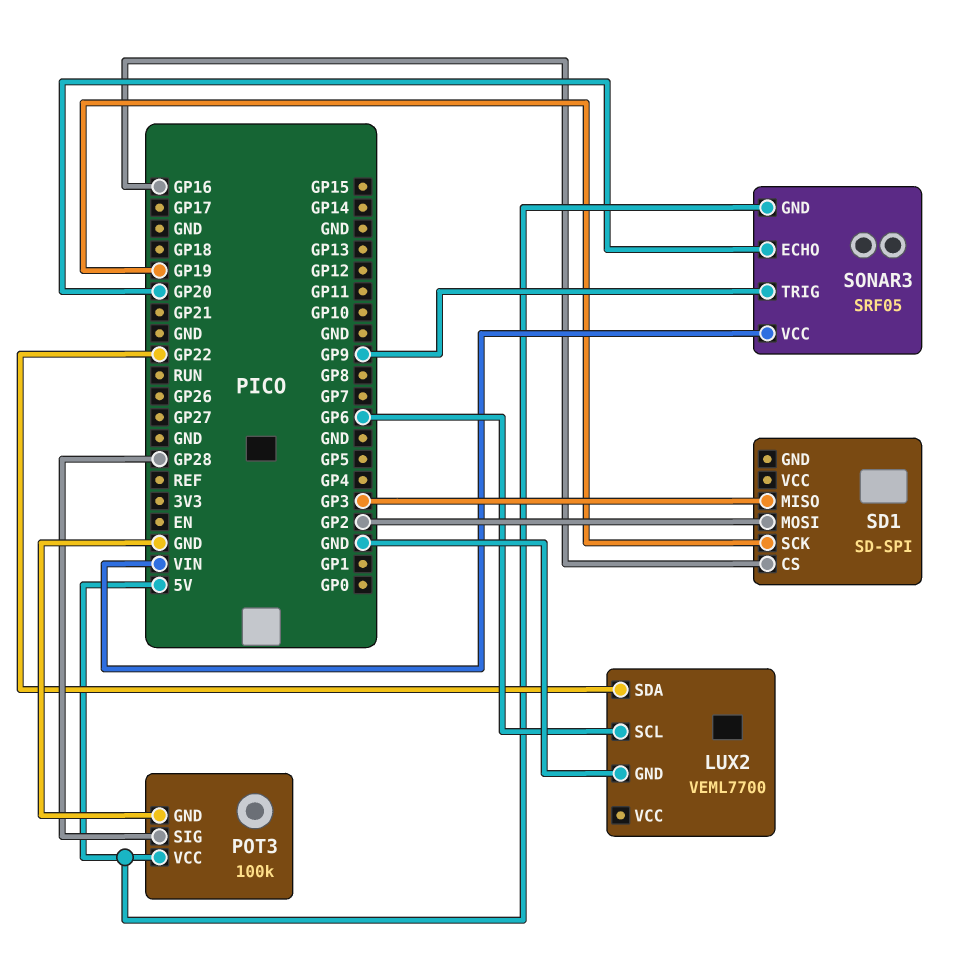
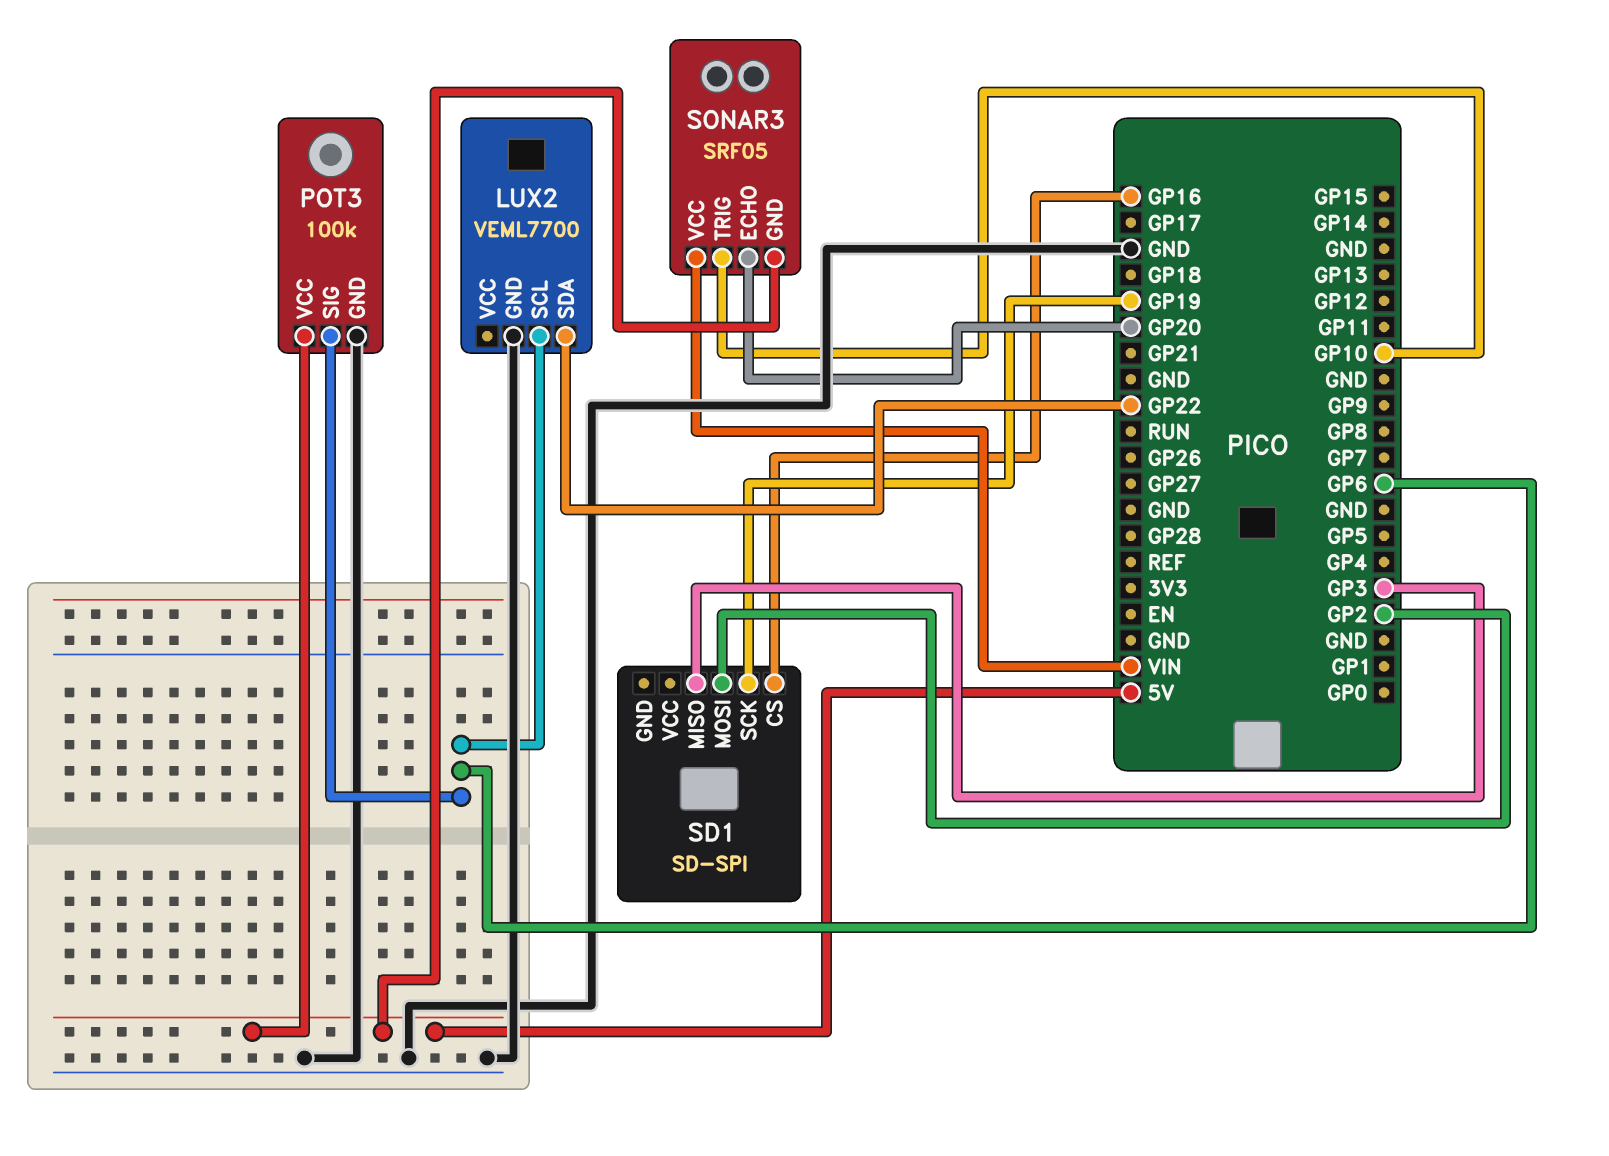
POT3 pin SIG: GP28 -> GP6
SONAR3 pin TRIG: GP9 -> GP10

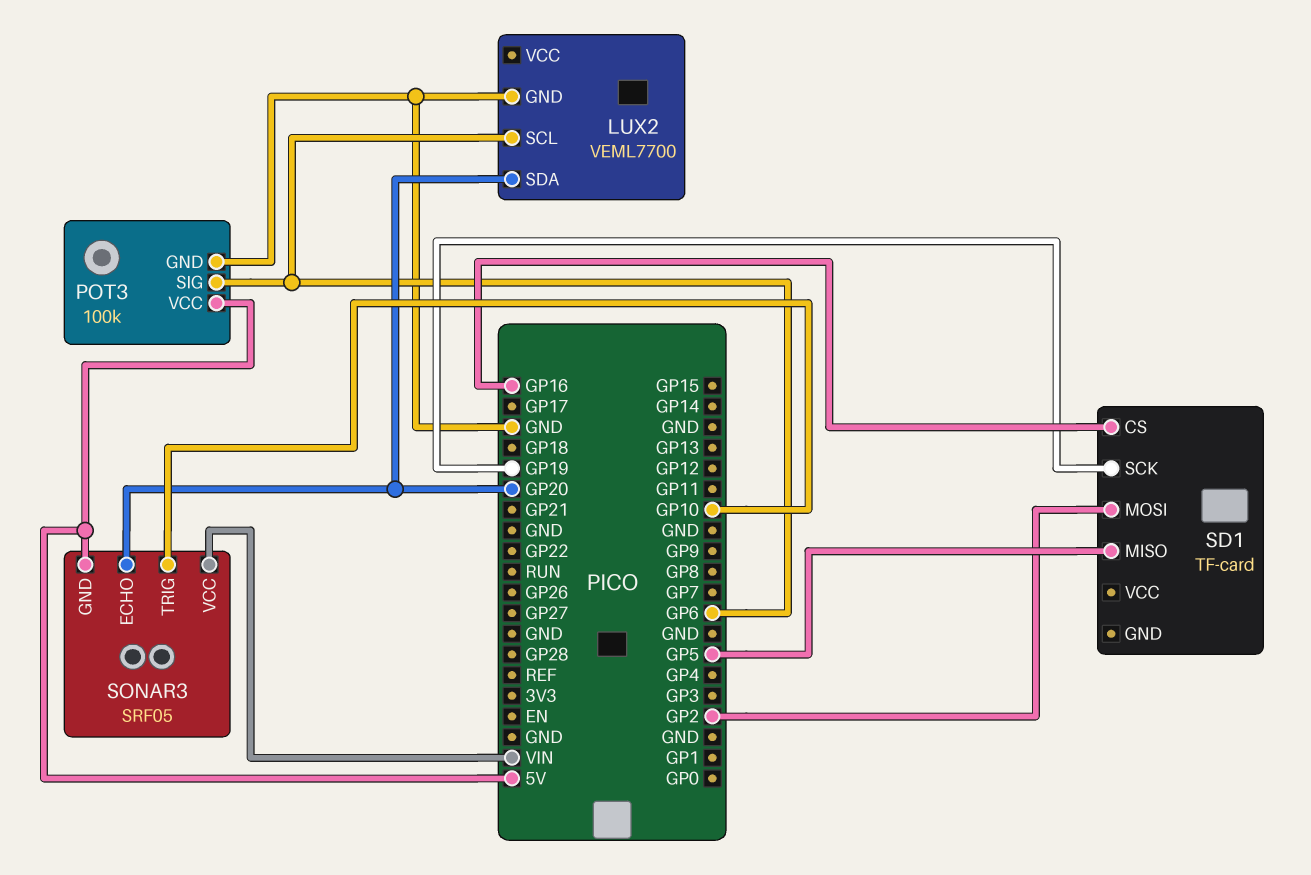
LUX2 pin SDA: GP22 -> GP20
SD1: SD-SPI -> TF-card
SD1 pin MISO: GP3 -> GP5

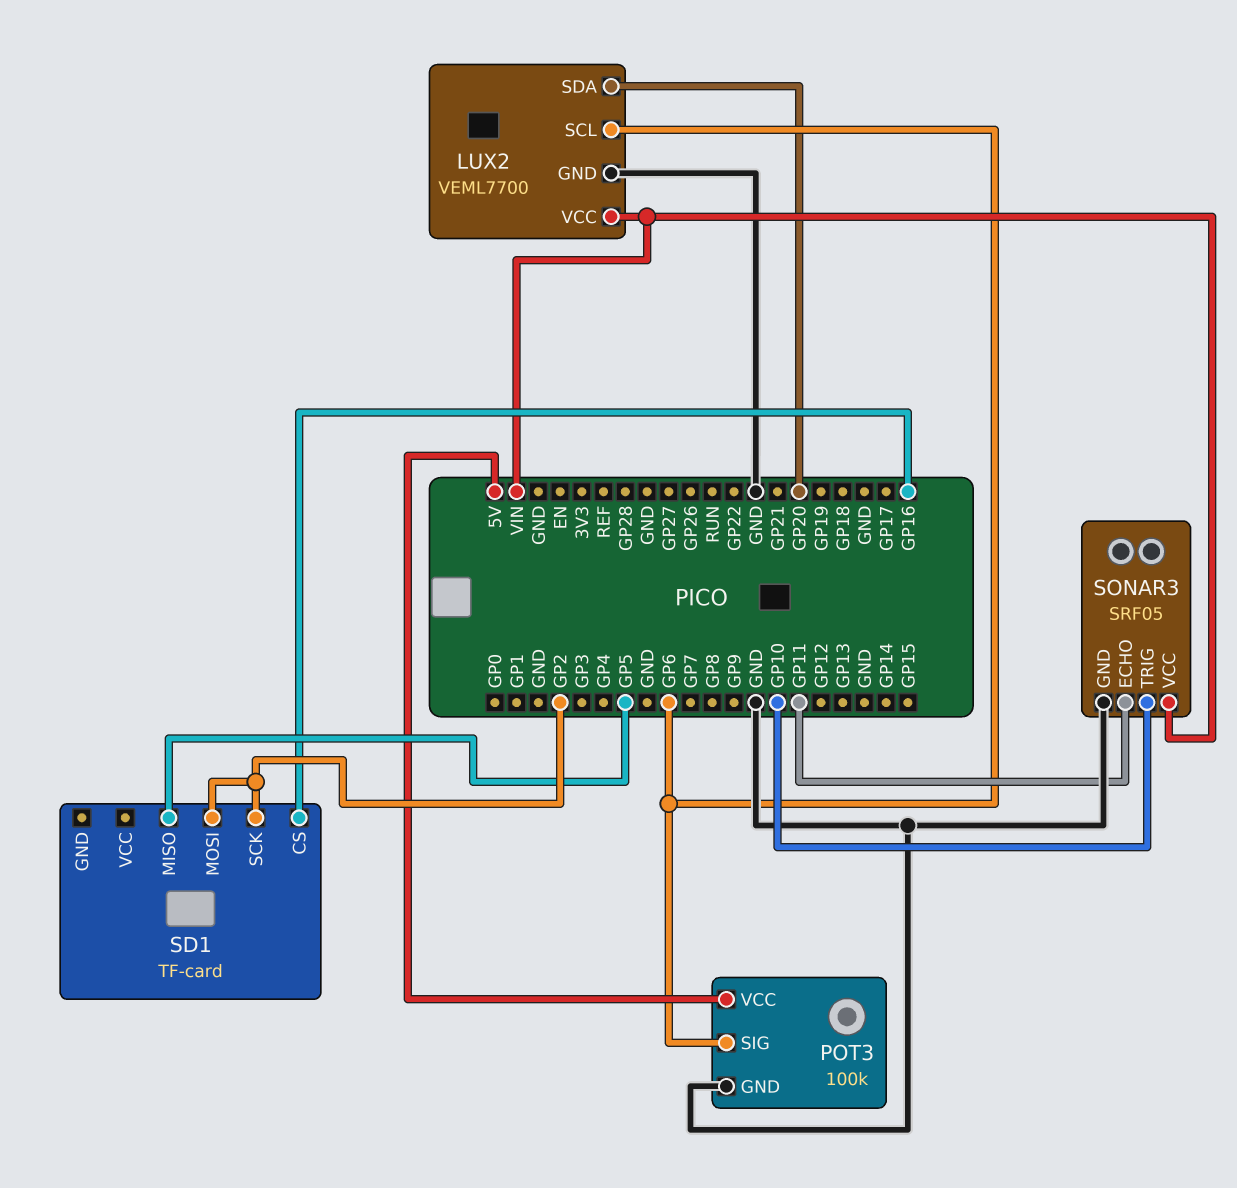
LUX2 pin VCC: none -> VIN
SD1 pin SCK: GP19 -> GP2
SONAR3 pin ECHO: GP20 -> GP11
SONAR3 pin GND: 5V -> GND

